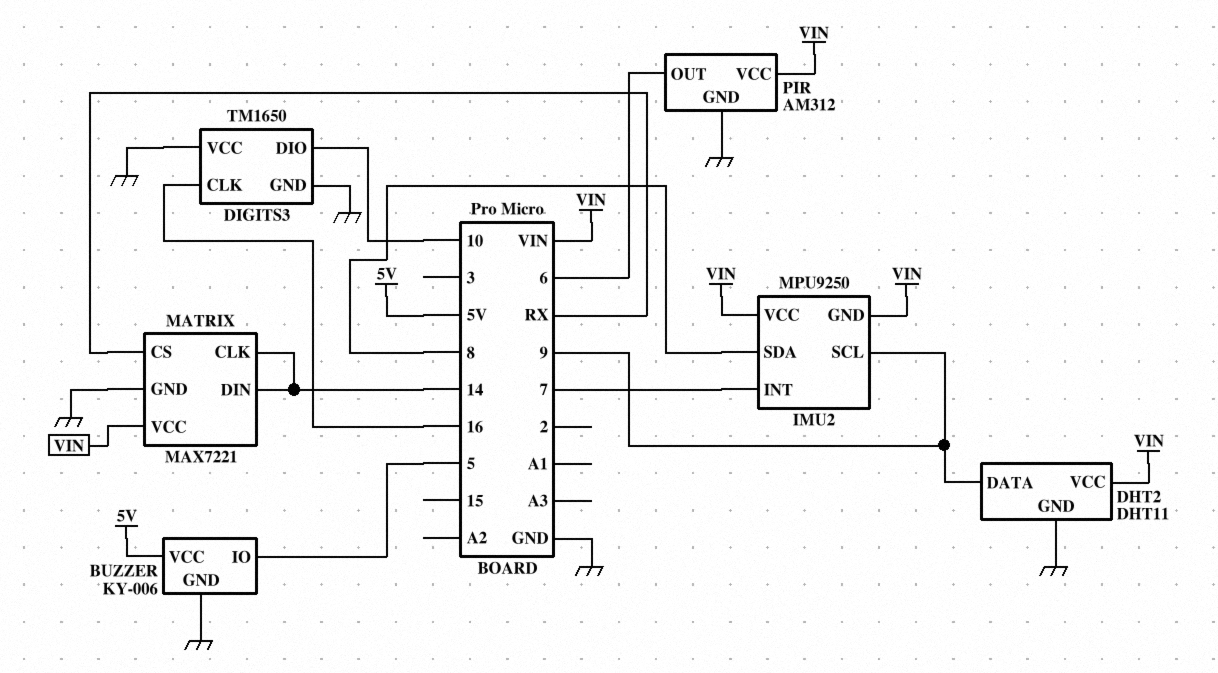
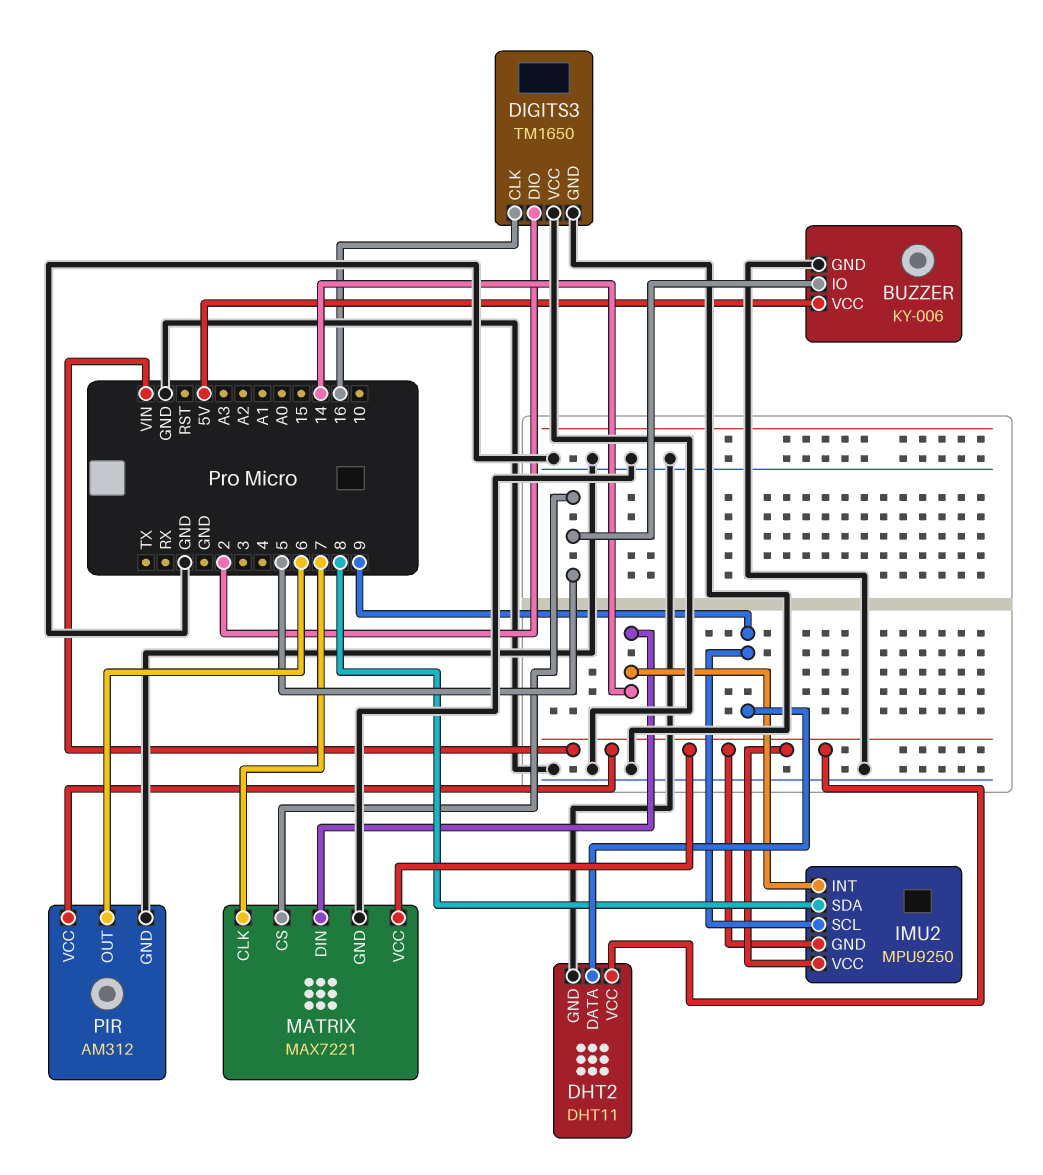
DIGITS3 pin DIO: 10 -> 2
IMU2 pin INT: 7 -> 14
MATRIX pin CLK: 14 -> 7
MATRIX pin CS: RX -> 5

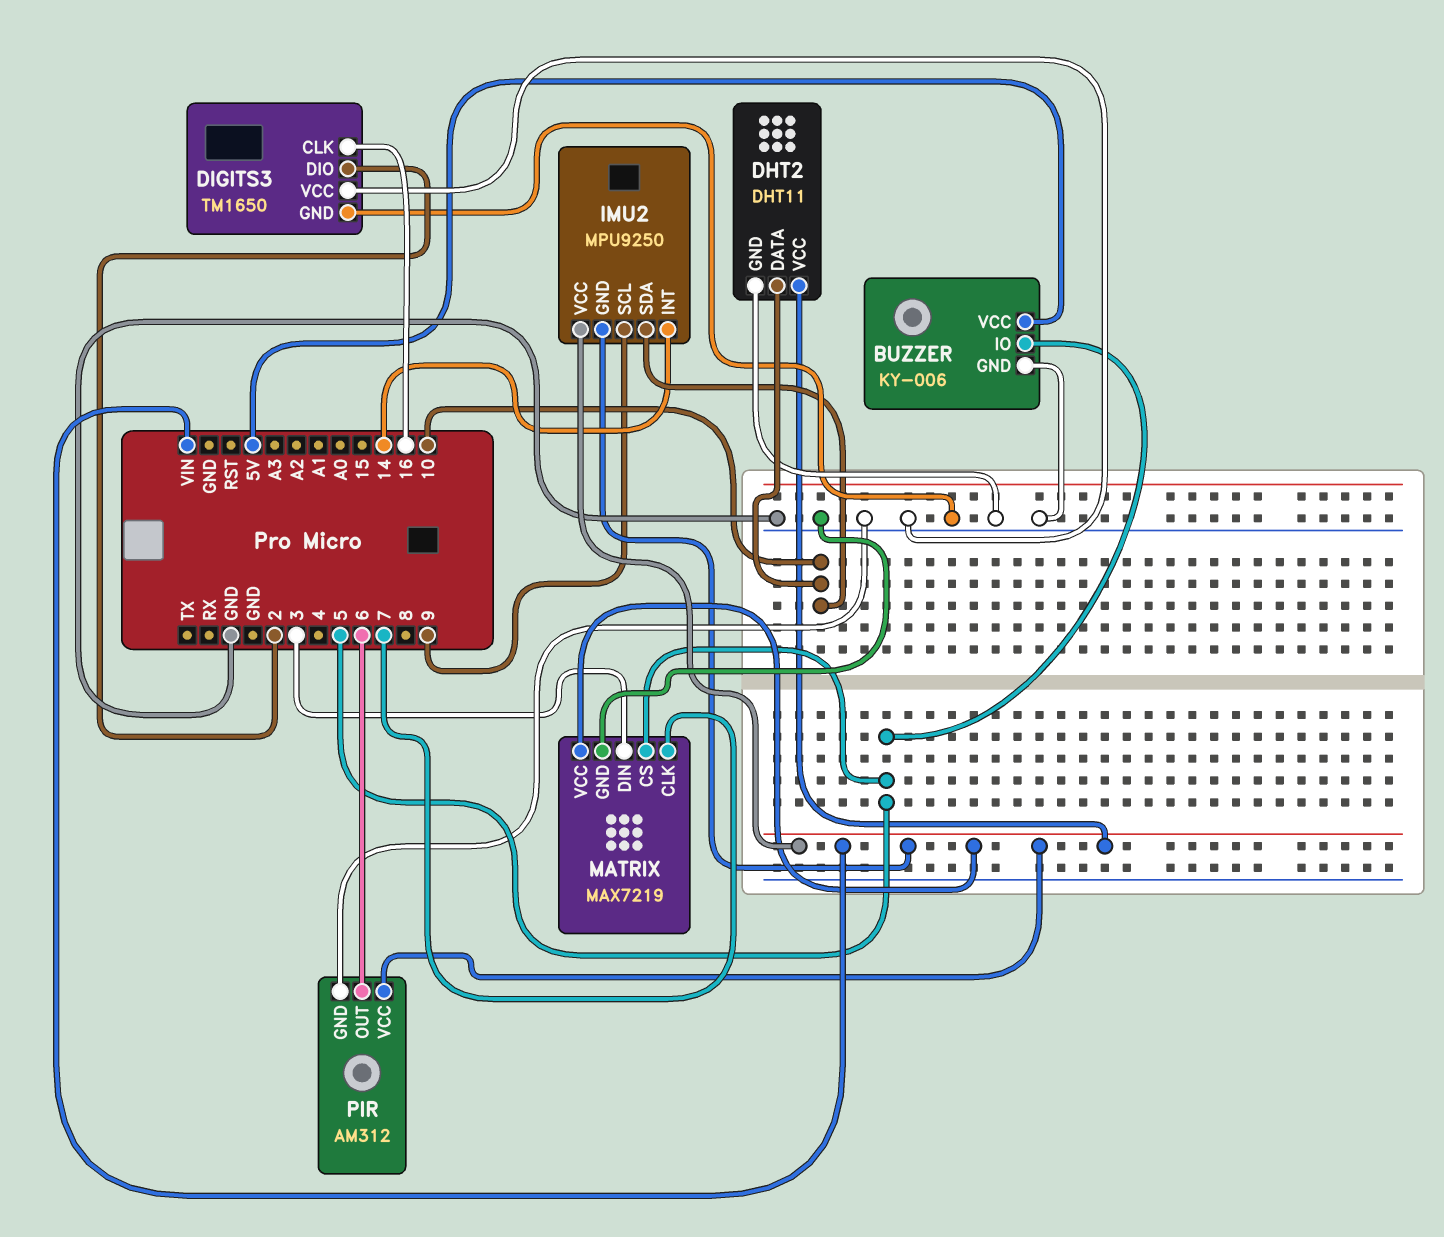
DHT2 pin DATA: 9 -> 10
IMU2 pin SDA: 8 -> 10
MATRIX: MAX7221 -> MAX7219
MATRIX pin DIN: 14 -> 3

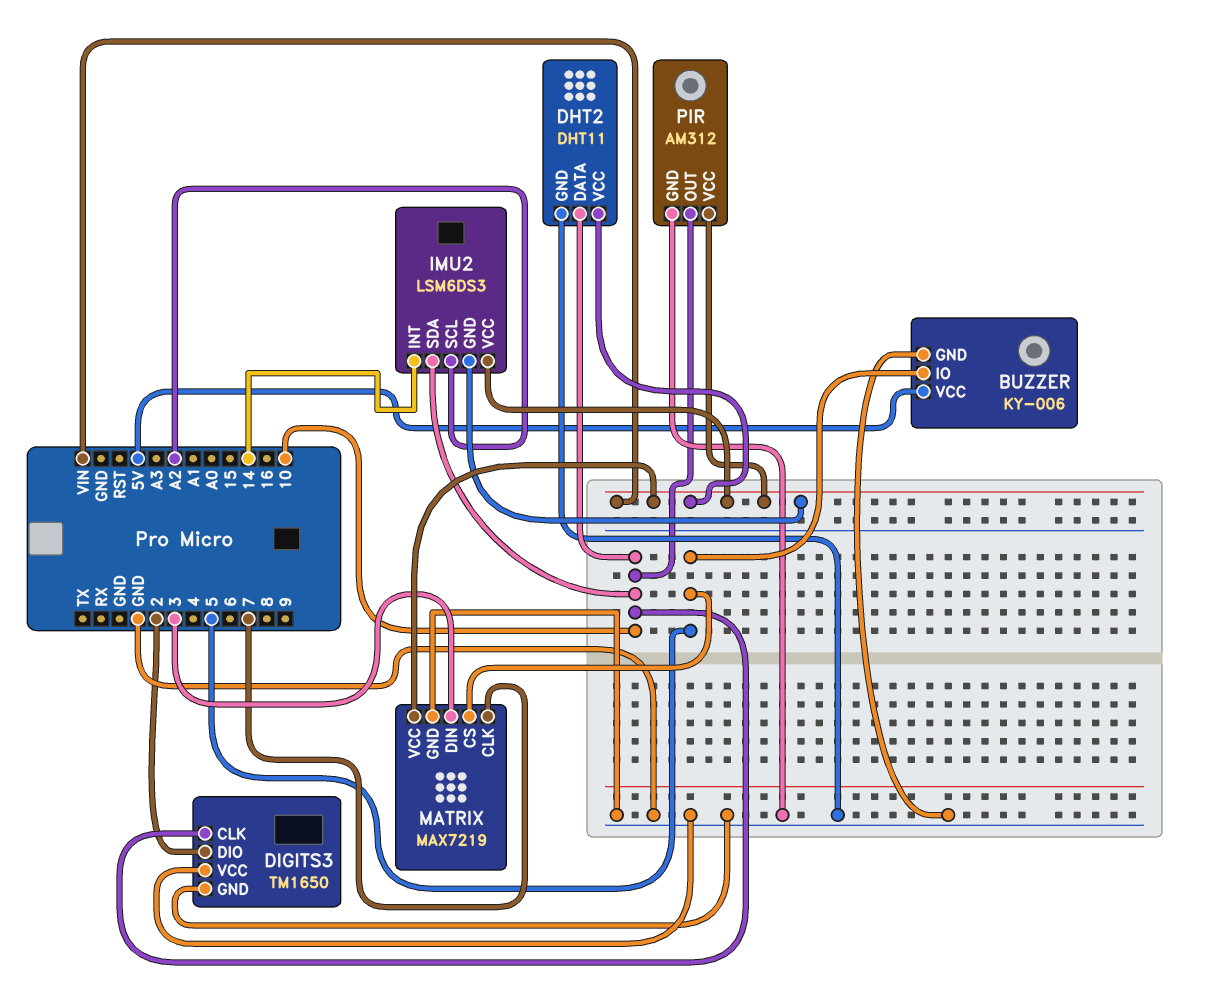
DIGITS3 pin CLK: 16 -> 10
IMU2: MPU9250 -> LSM6DS3
IMU2 pin SCL: 9 -> A2
PIR pin OUT: 6 -> 10

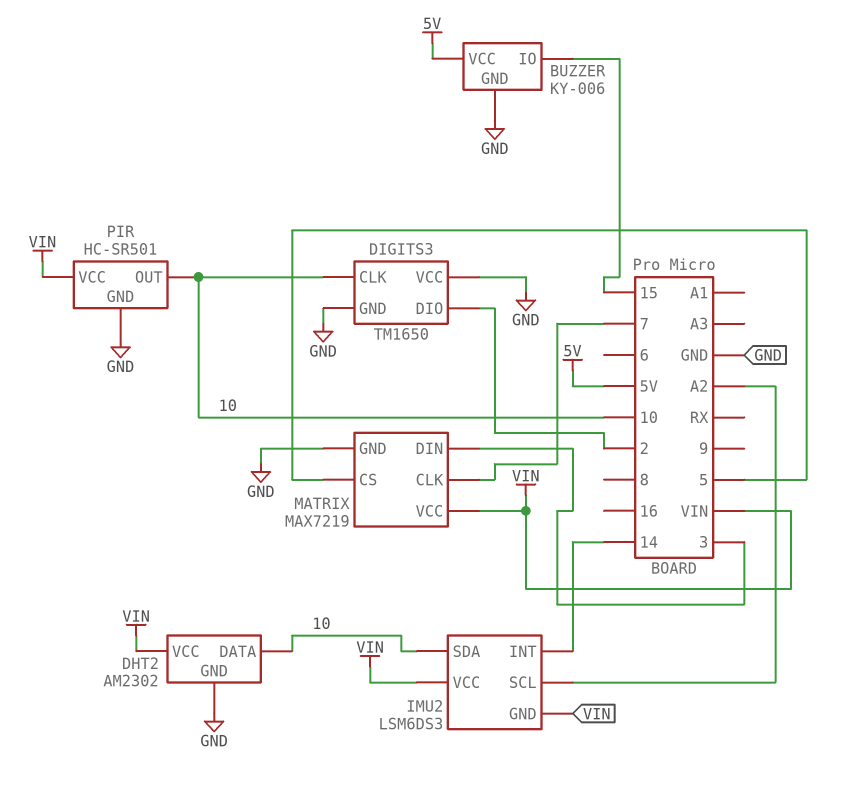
BUZZER pin IO: 5 -> 15
DHT2: DHT11 -> AM2302
PIR: AM312 -> HC-SR501

